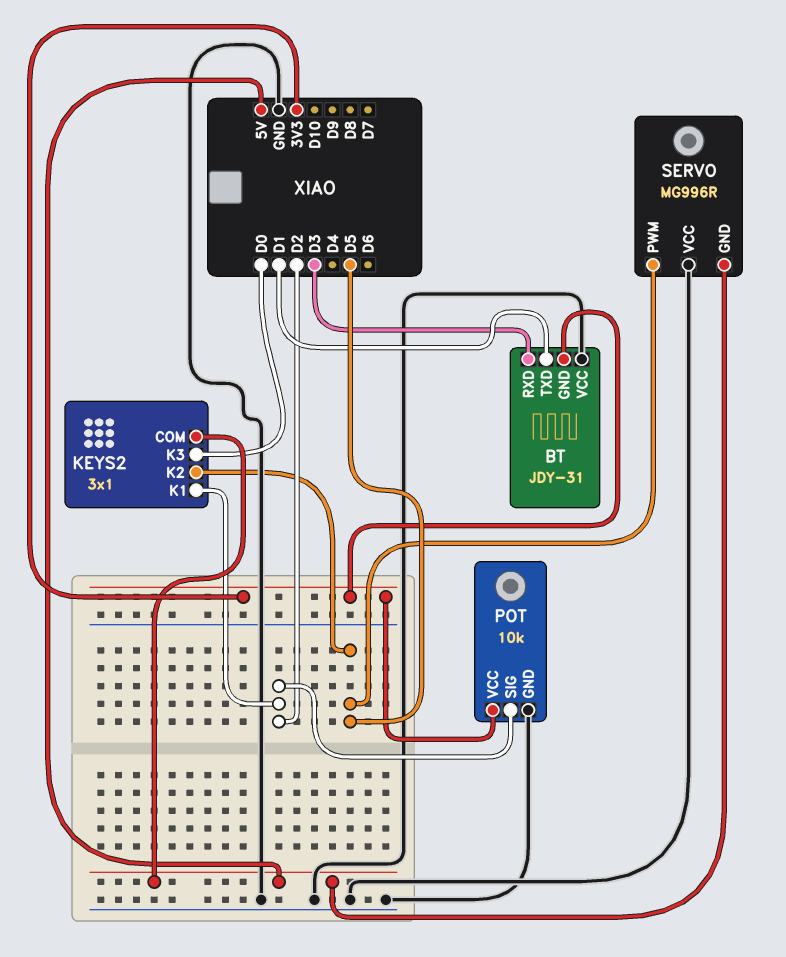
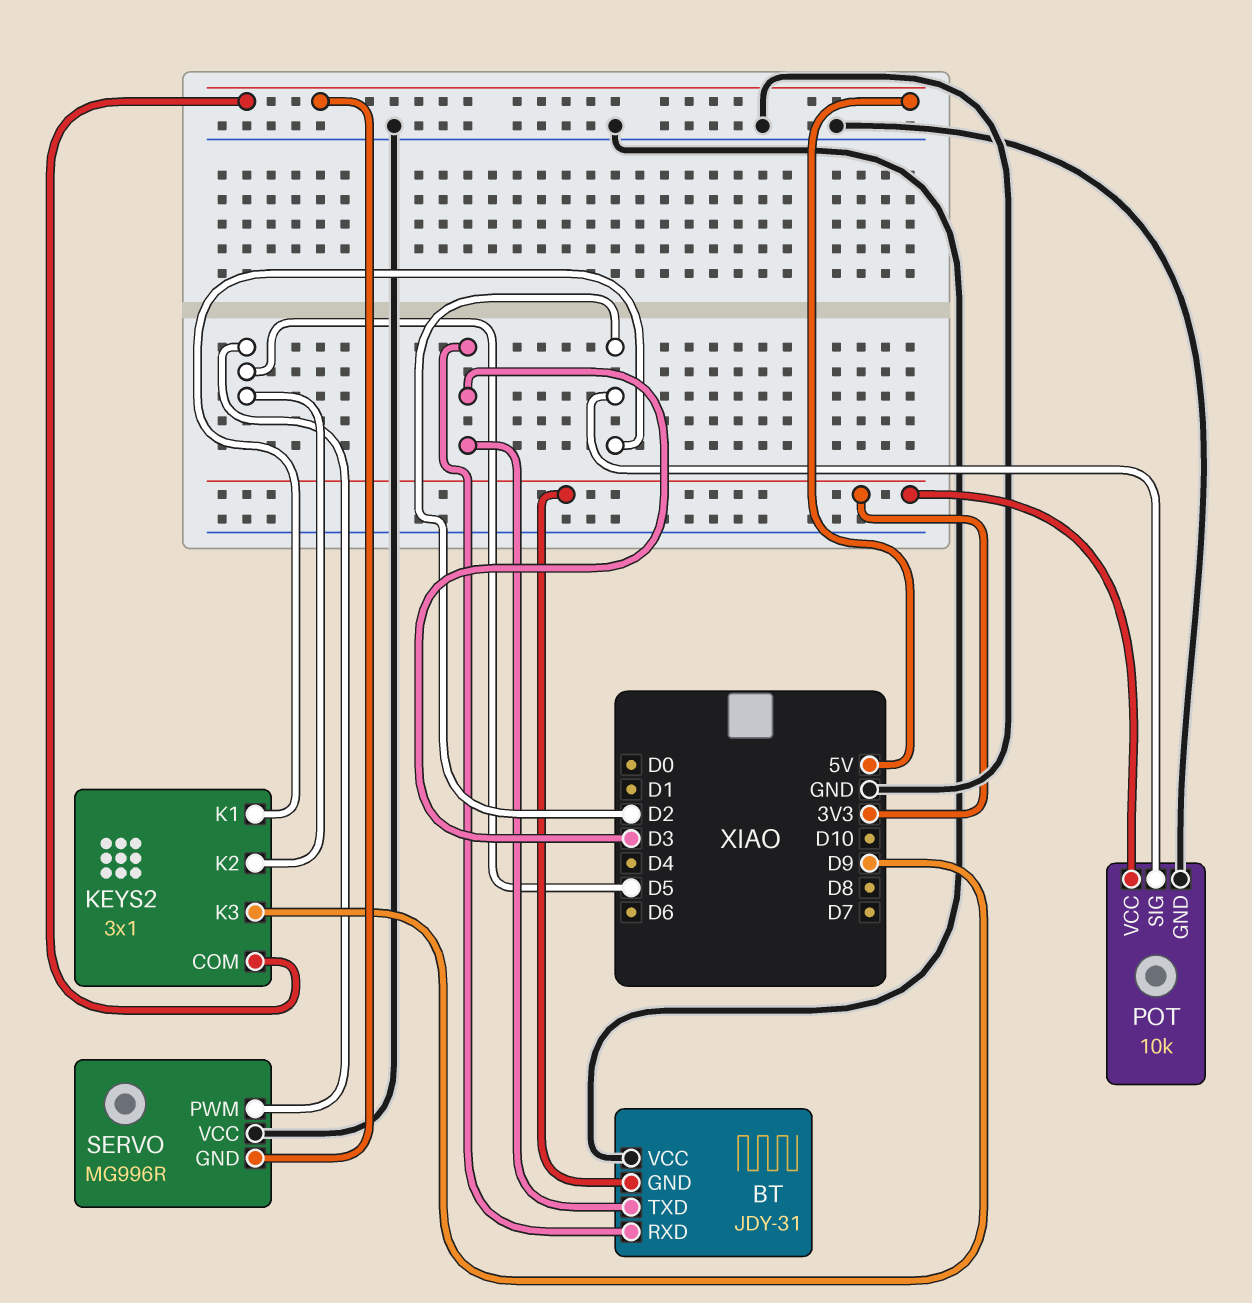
BT pin TXD: D1 -> D3
KEYS2 pin K3: D0 -> D9

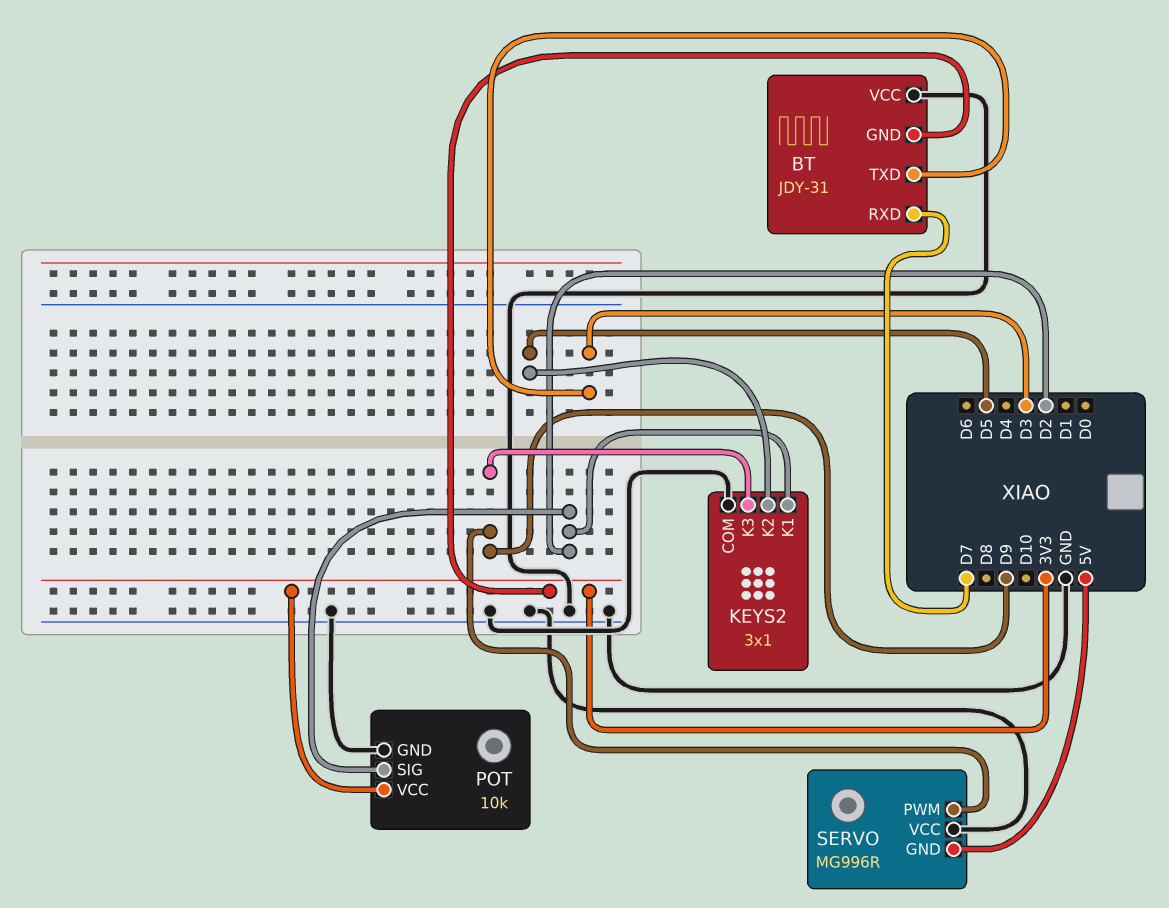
BT pin RXD: D3 -> D7
KEYS2 pin COM: 5V -> GND
SERVO pin PWM: D5 -> D9

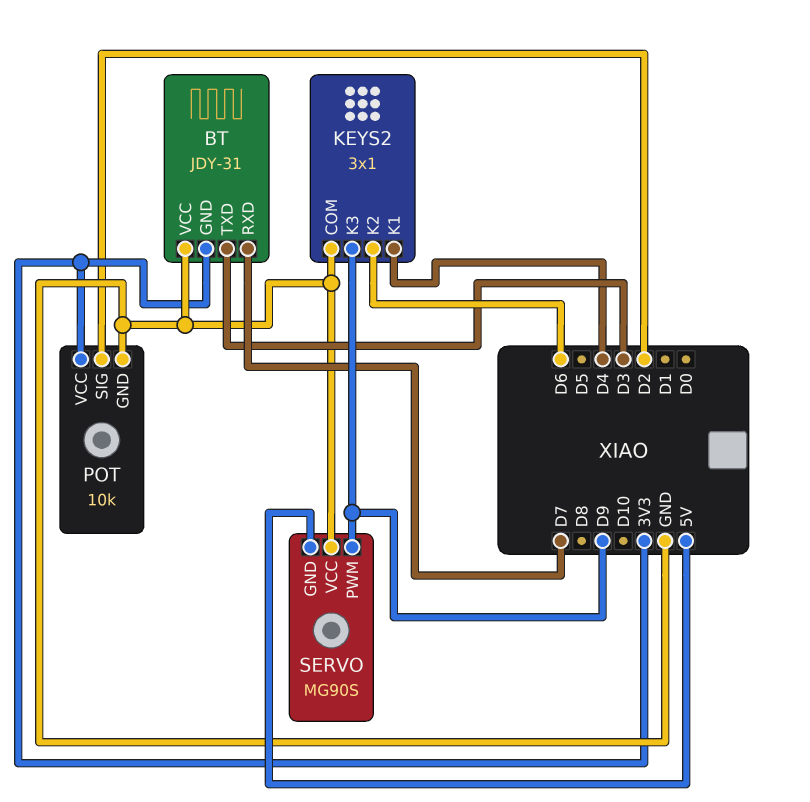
KEYS2 pin K1: D2 -> D4
KEYS2 pin K2: D5 -> D6
SERVO: MG996R -> MG90S

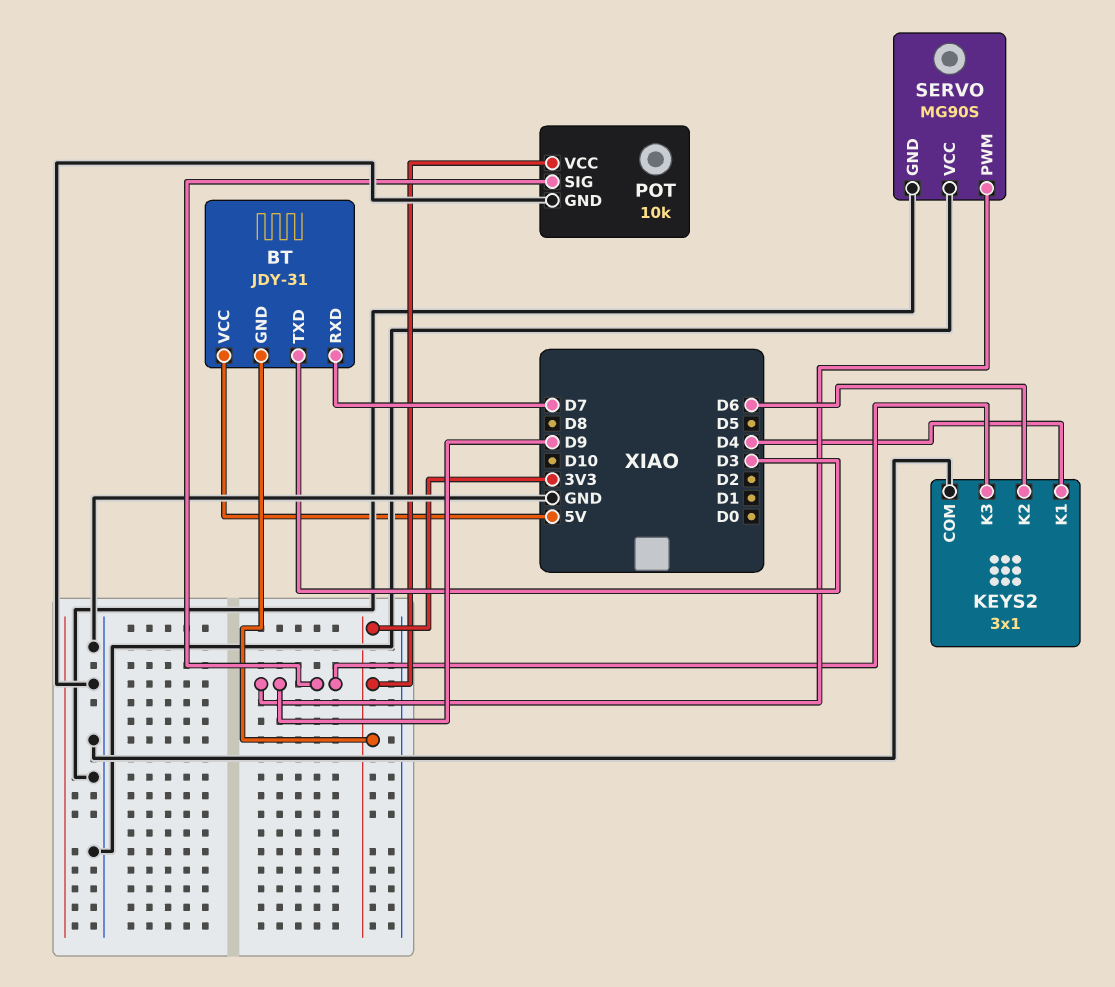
BT pin VCC: GND -> 5V
POT pin SIG: D2 -> D9
SERVO pin GND: 5V -> GND

